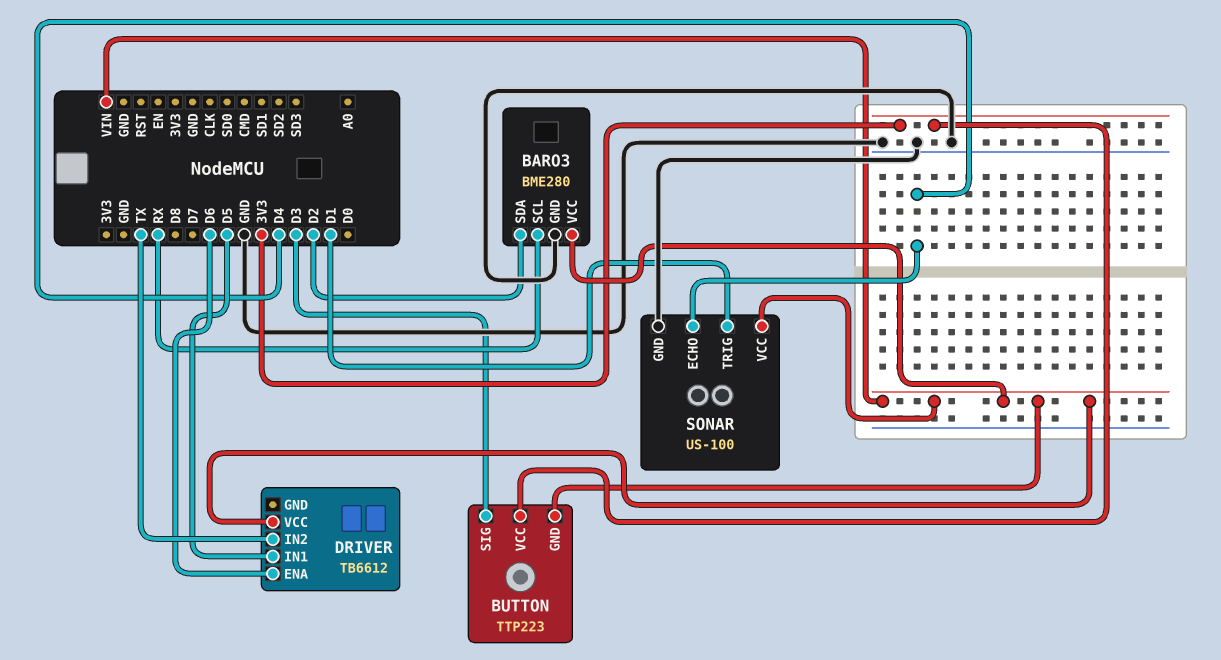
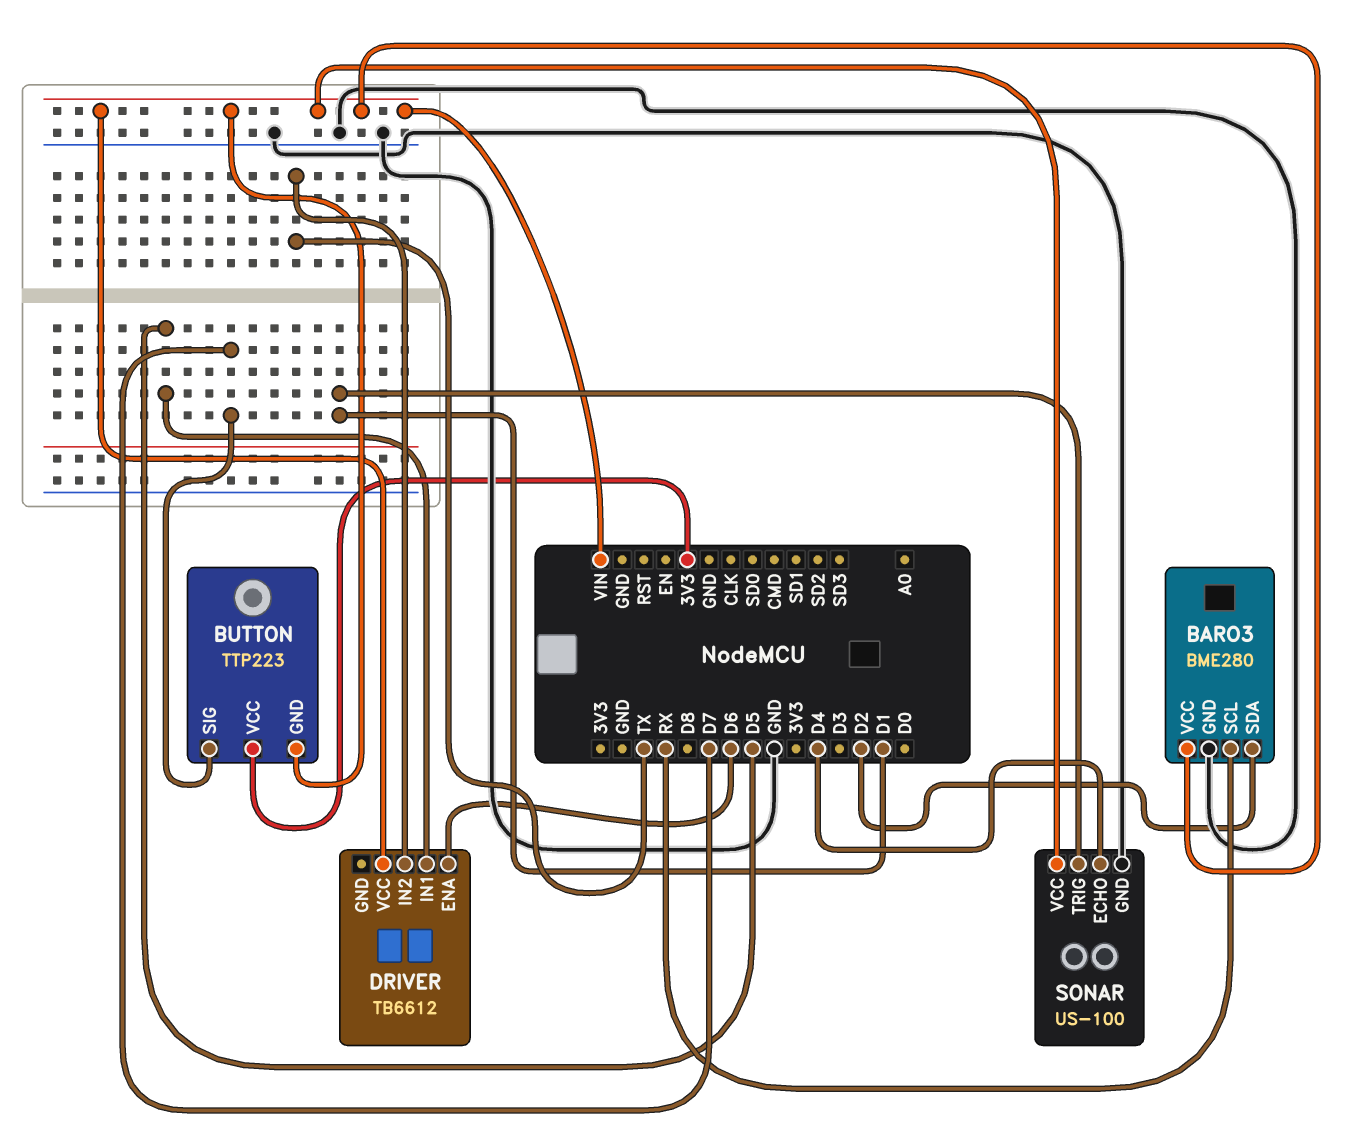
BUTTON pin SIG: D3 -> D7

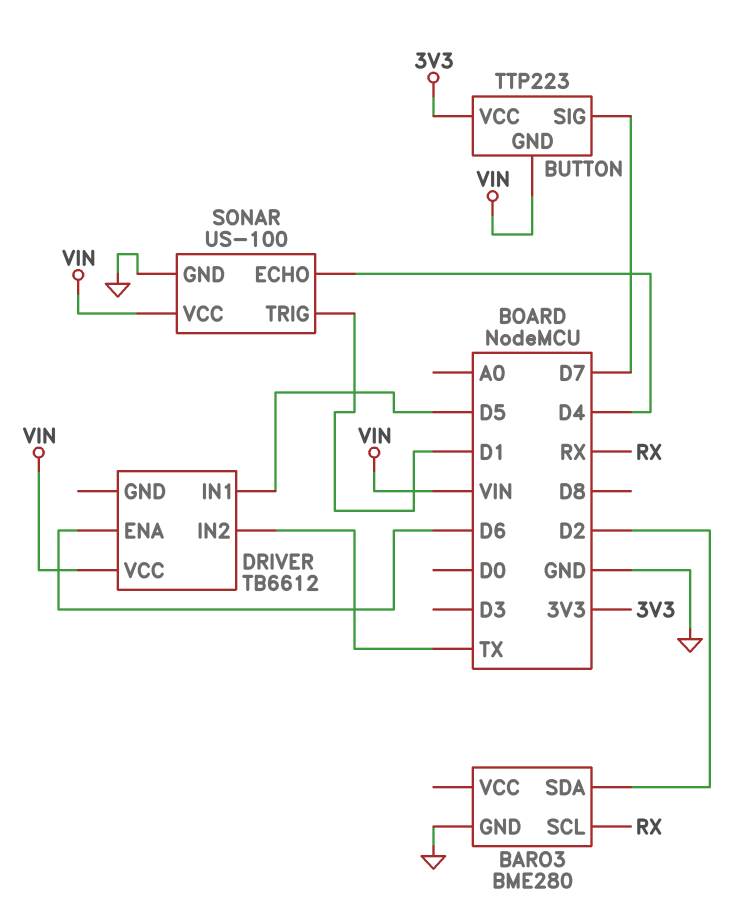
BARO3 pin VCC: VIN -> none

